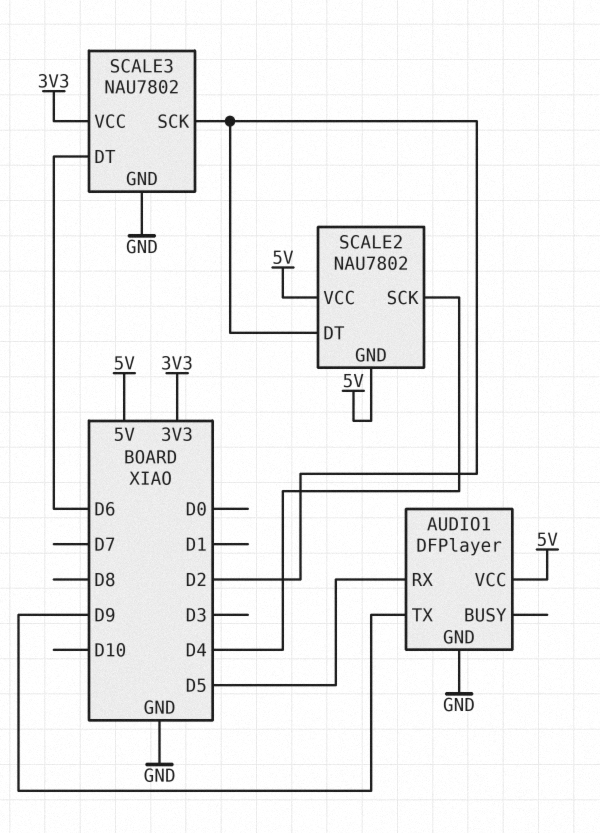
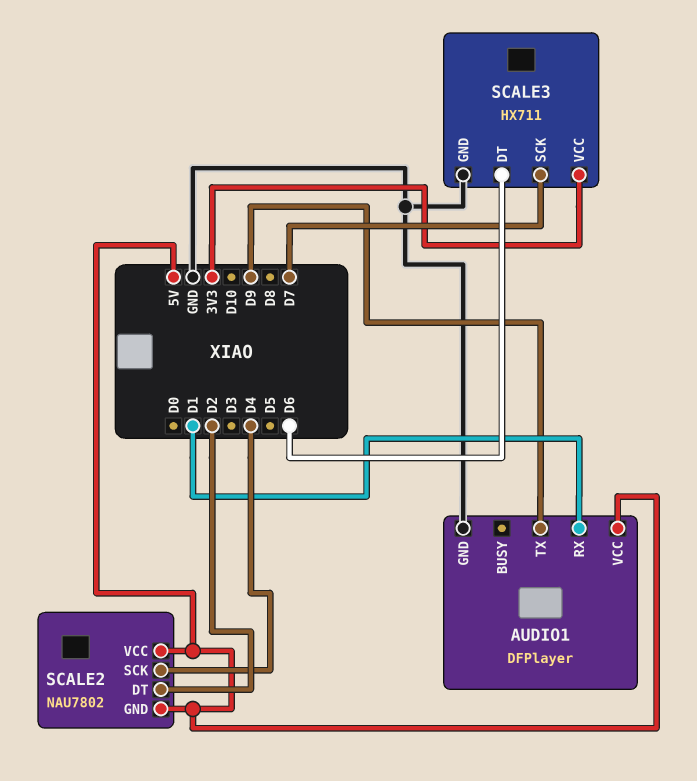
AUDIO1 pin RX: D5 -> D1
SCALE3: NAU7802 -> HX711
SCALE3 pin SCK: D2 -> D7

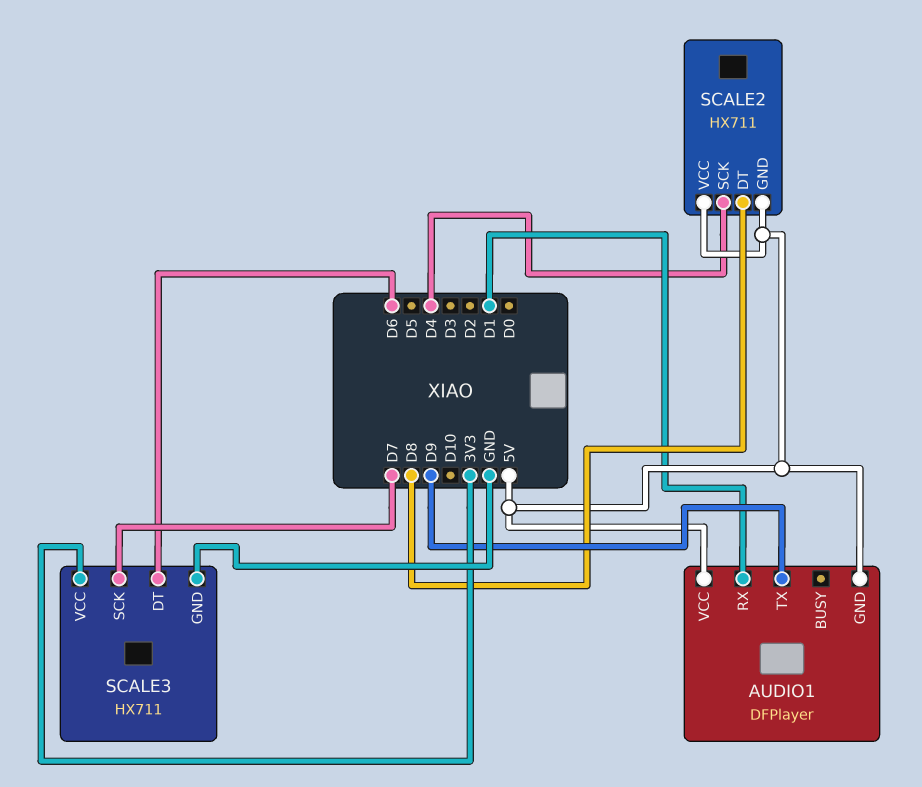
AUDIO1 pin GND: GND -> 5V
SCALE2: NAU7802 -> HX711
SCALE2 pin DT: D2 -> D8

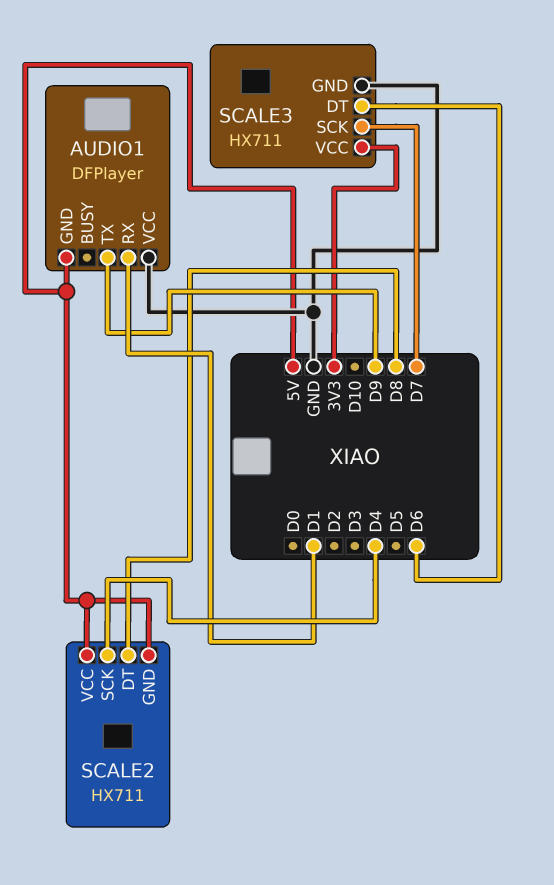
AUDIO1 pin VCC: 5V -> GND

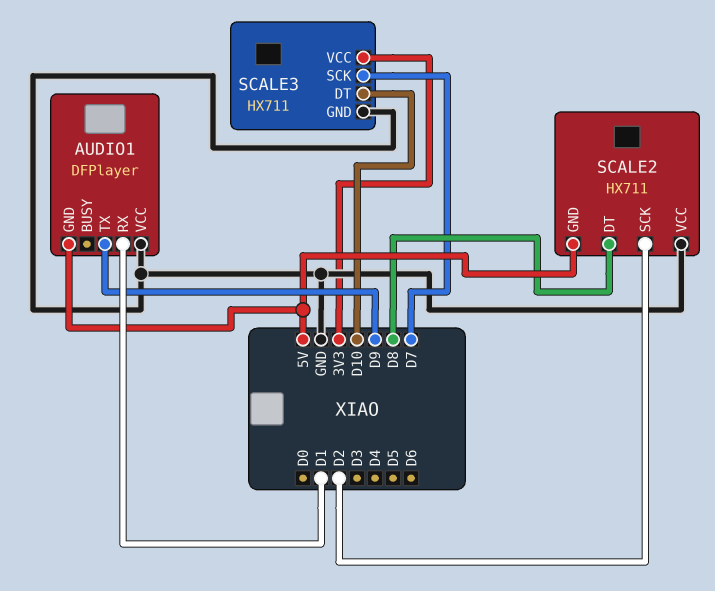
SCALE2 pin SCK: D4 -> D2
SCALE2 pin VCC: 5V -> GND
SCALE3 pin DT: D6 -> D10

